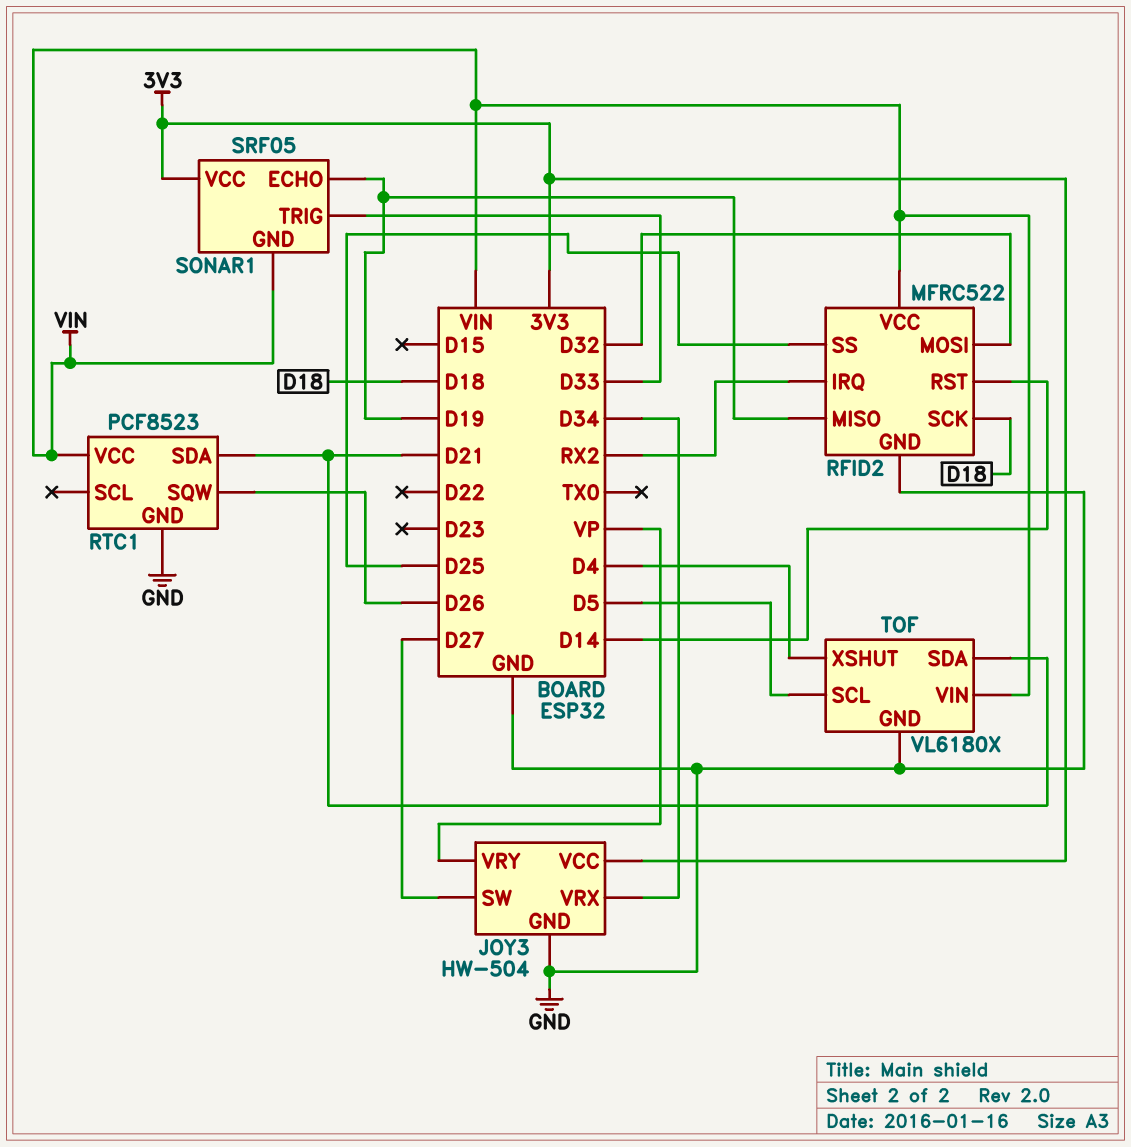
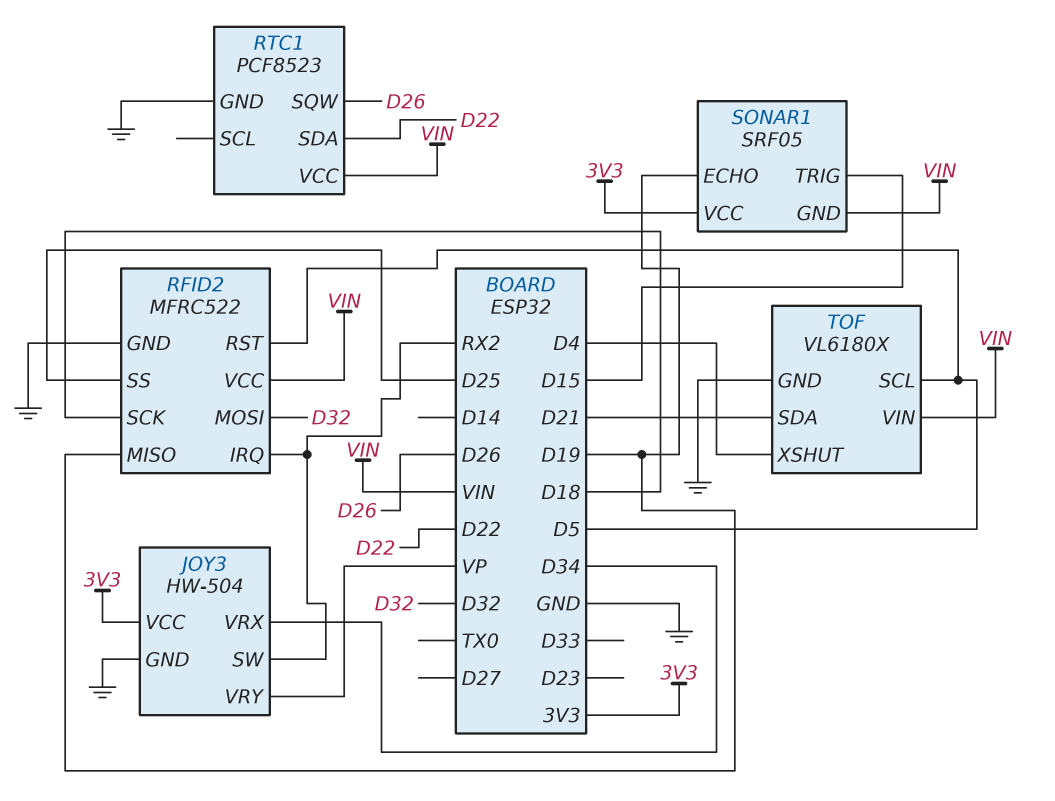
JOY3 pin SW: D27 -> RX2
RFID2 pin RST: D14 -> D5
RTC1 pin SDA: D21 -> D22
SONAR1 pin TRIG: D33 -> D15

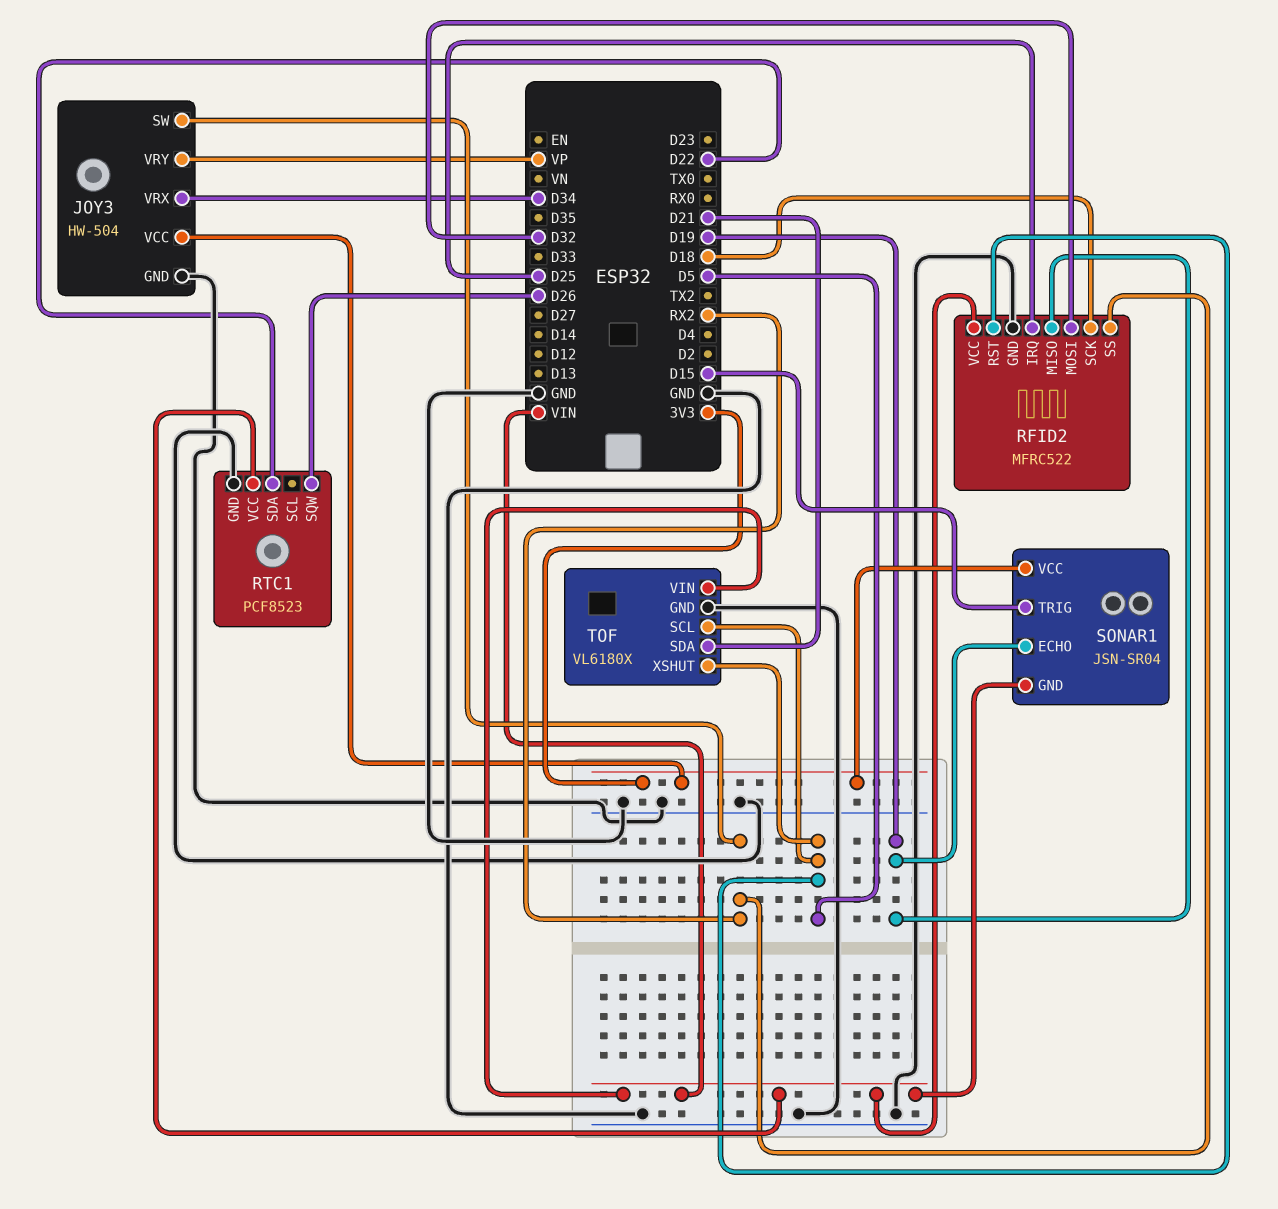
RFID2 pin IRQ: RX2 -> D25
RFID2 pin SS: D25 -> RX2
SONAR1: SRF05 -> JSN-SR04
TOF pin XSHUT: D4 -> D5

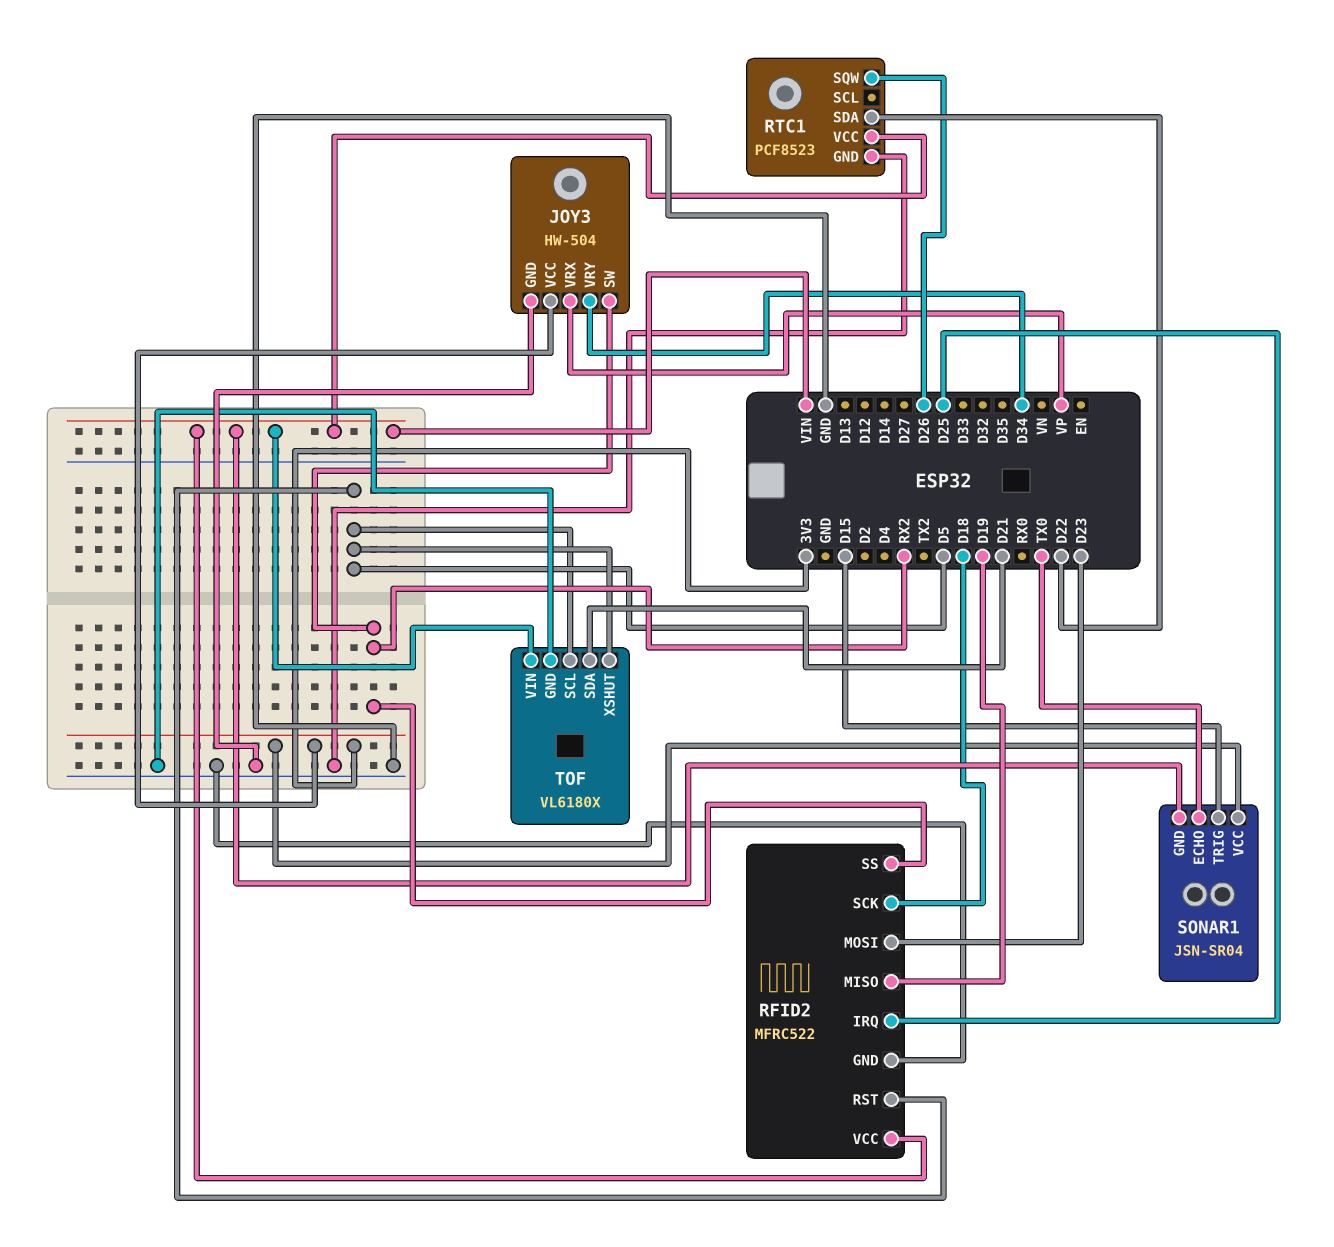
JOY3 pin VRX: D34 -> VP
JOY3 pin VRY: VP -> D34
RFID2 pin MOSI: D32 -> D23
SONAR1 pin ECHO: D19 -> TX0

